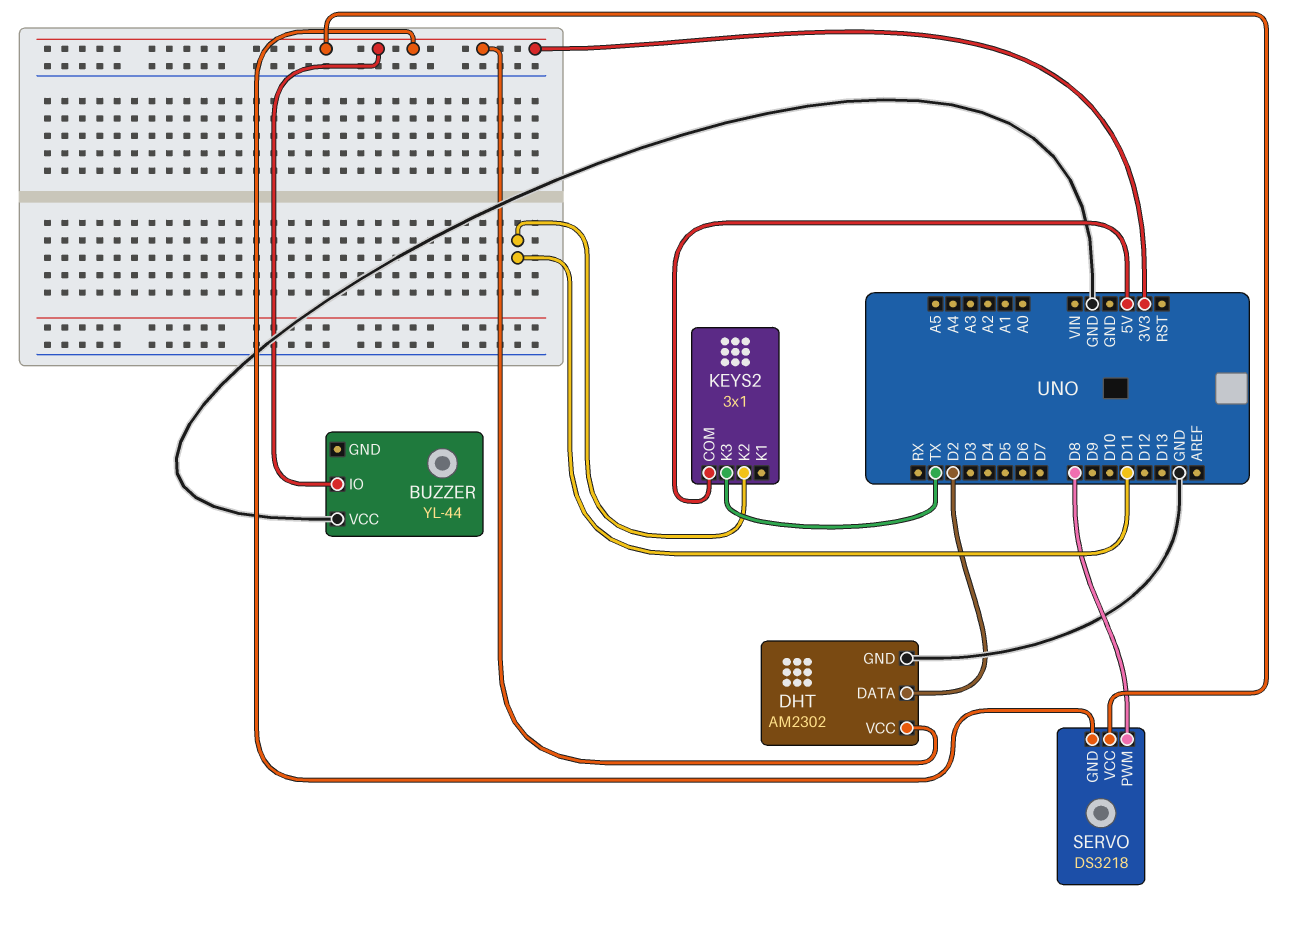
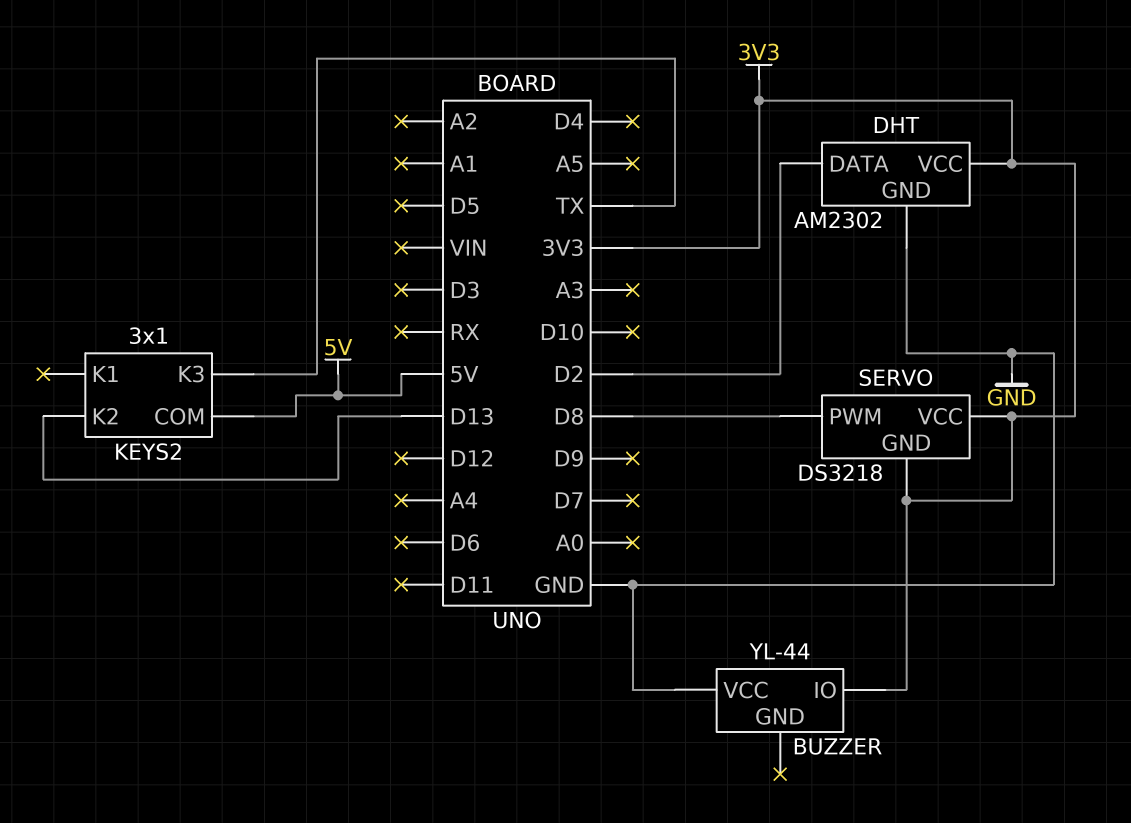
KEYS2 pin K2: D11 -> D13

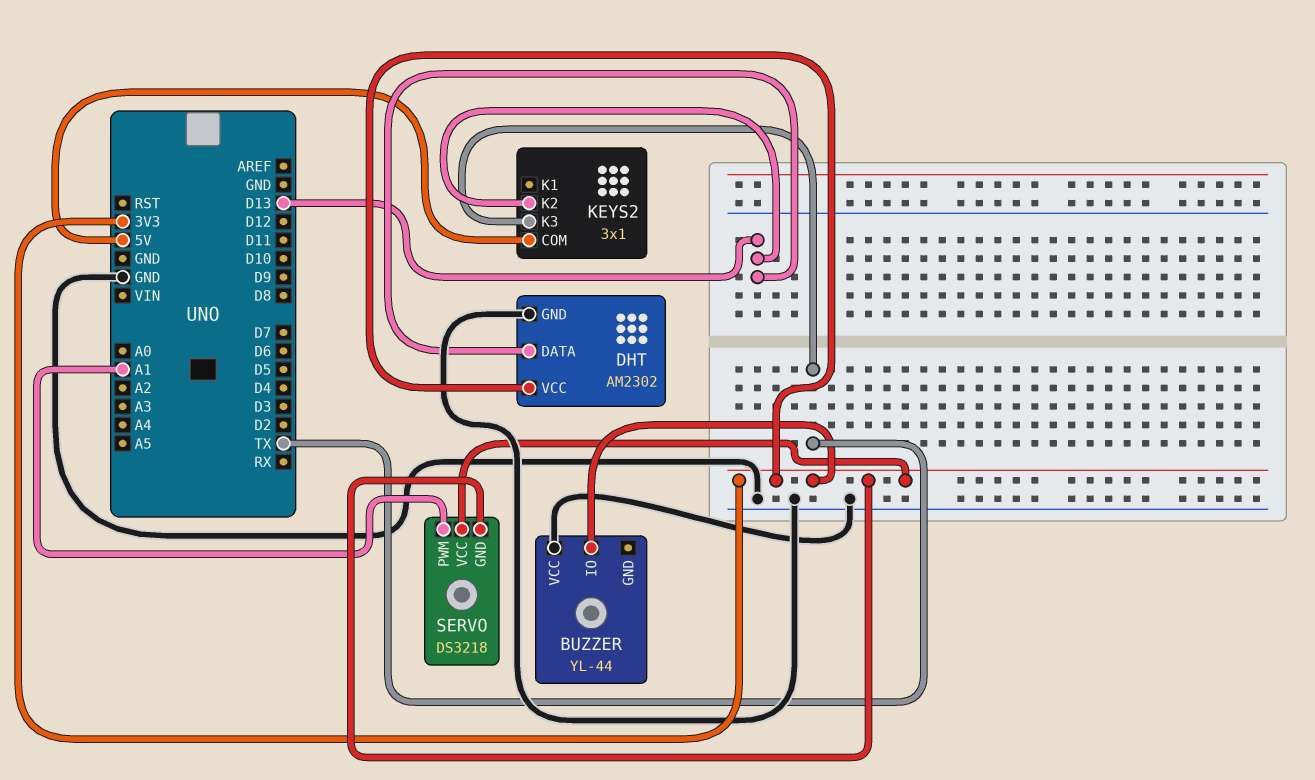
DHT pin DATA: D2 -> D13
SERVO pin PWM: D8 -> A1

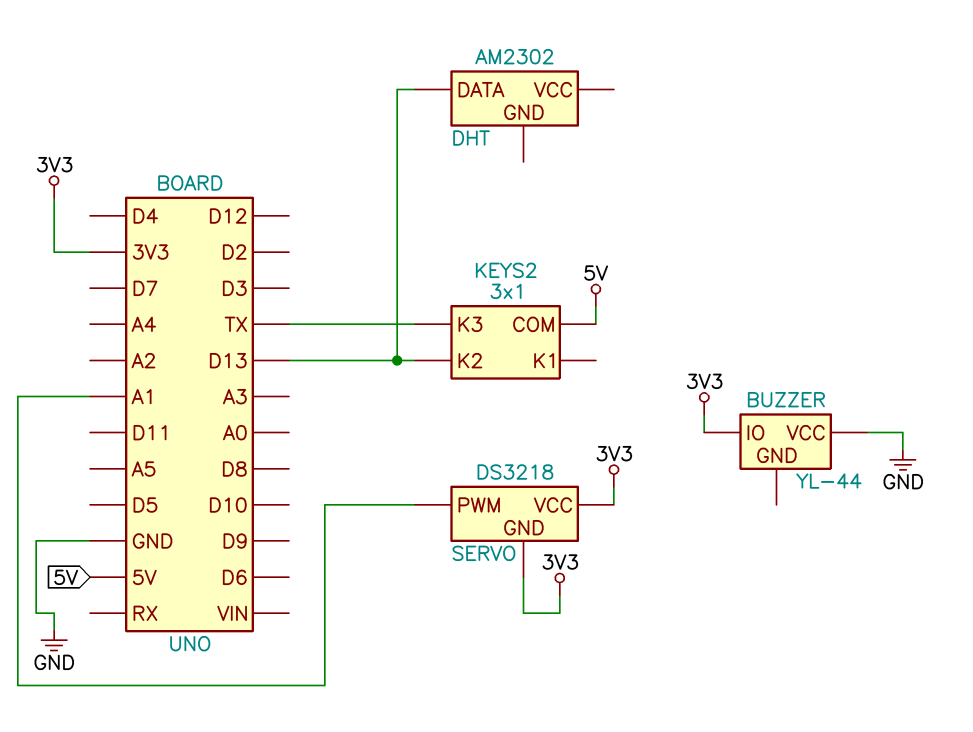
DHT pin GND: GND -> none
DHT pin VCC: 3V3 -> none

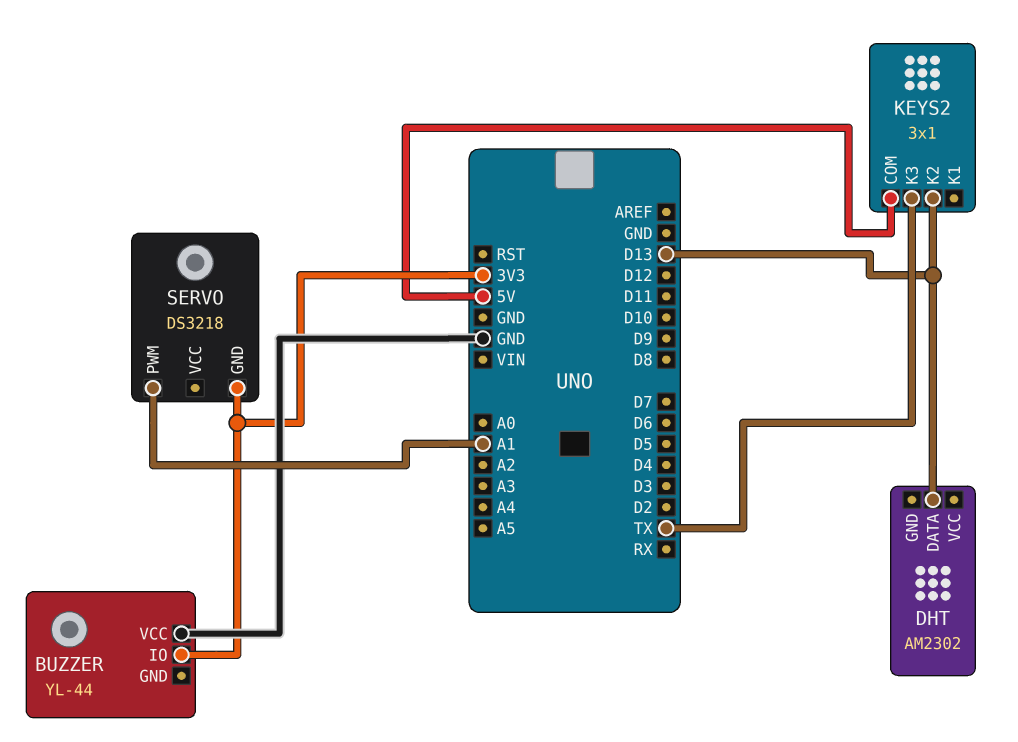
SERVO pin VCC: 3V3 -> none

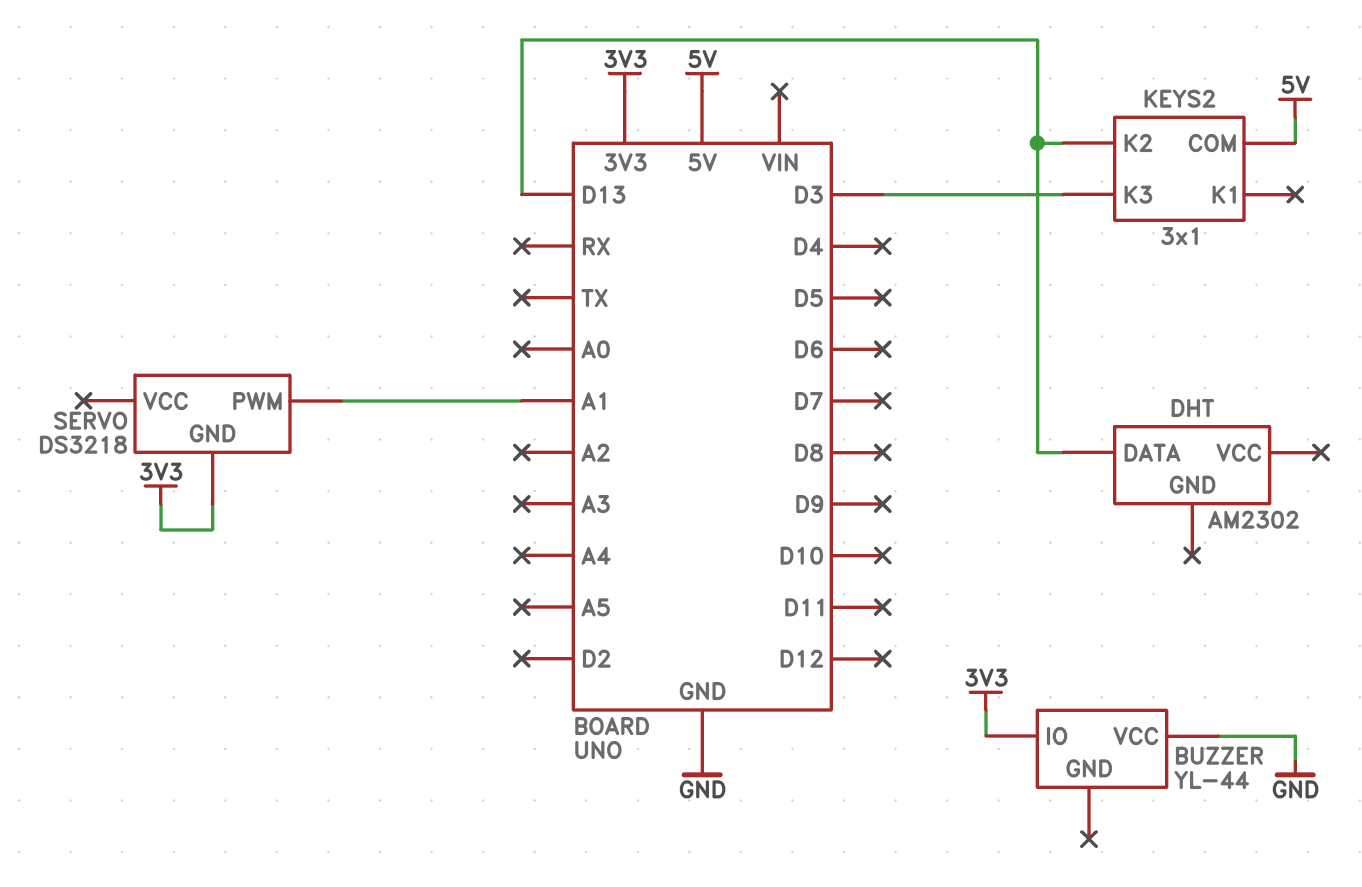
KEYS2 pin K3: TX -> D3

